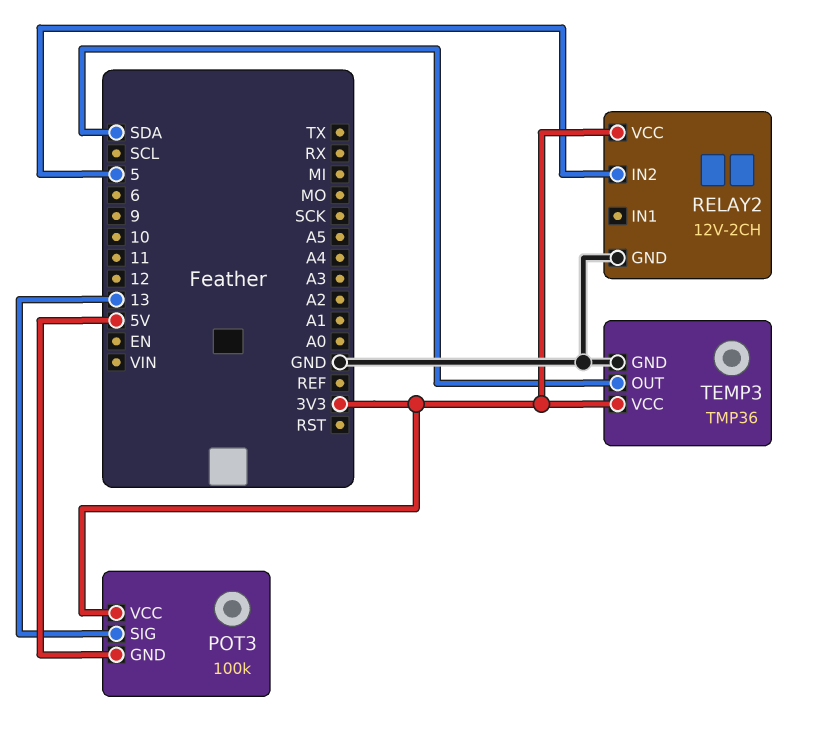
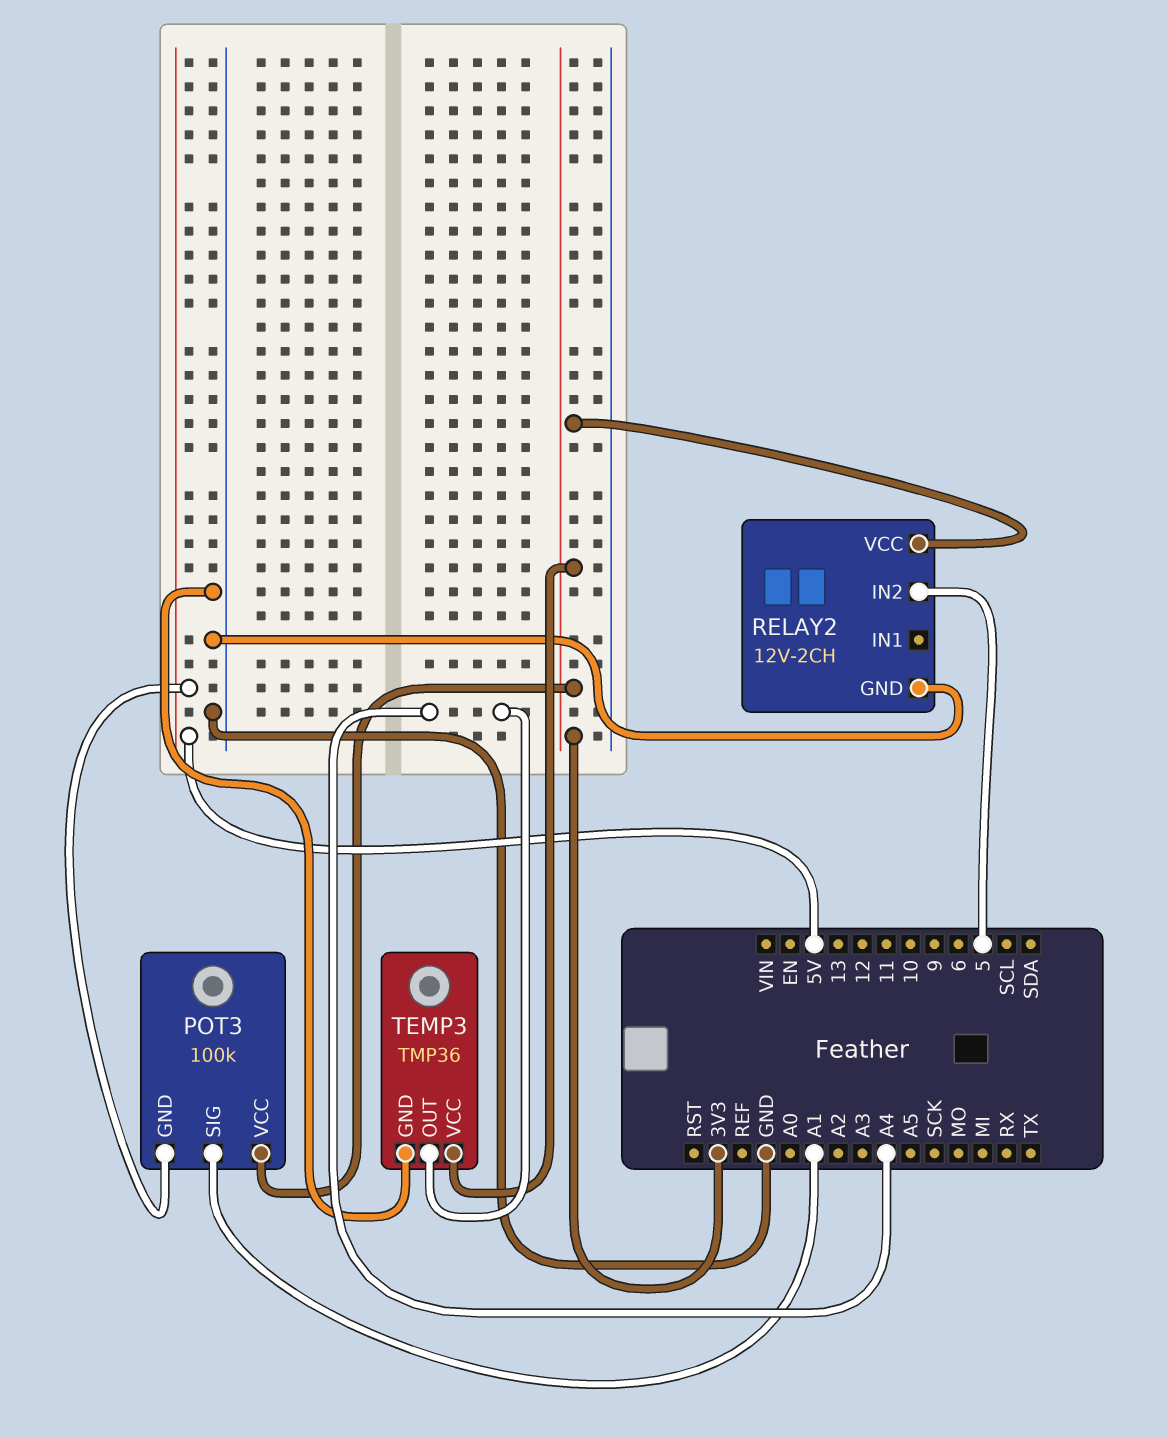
POT3 pin SIG: 13 -> A1
TEMP3 pin OUT: SDA -> A4

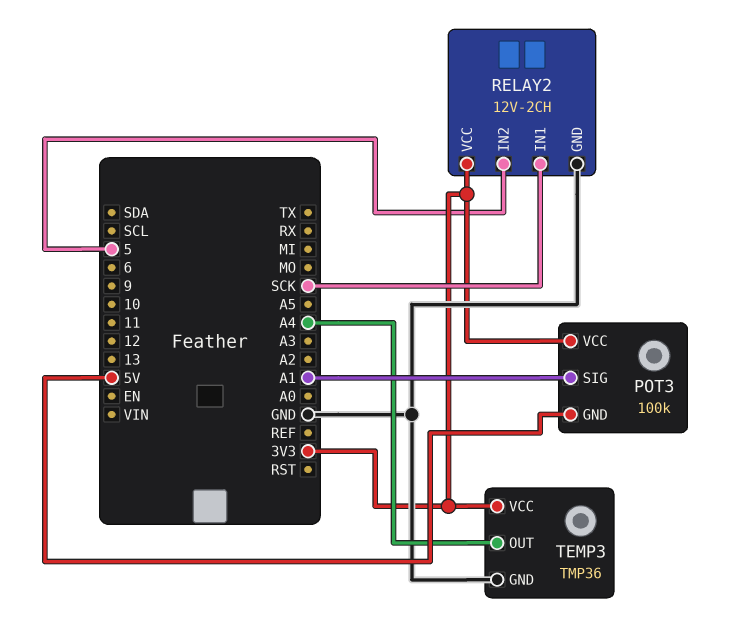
RELAY2 pin IN1: none -> SCK

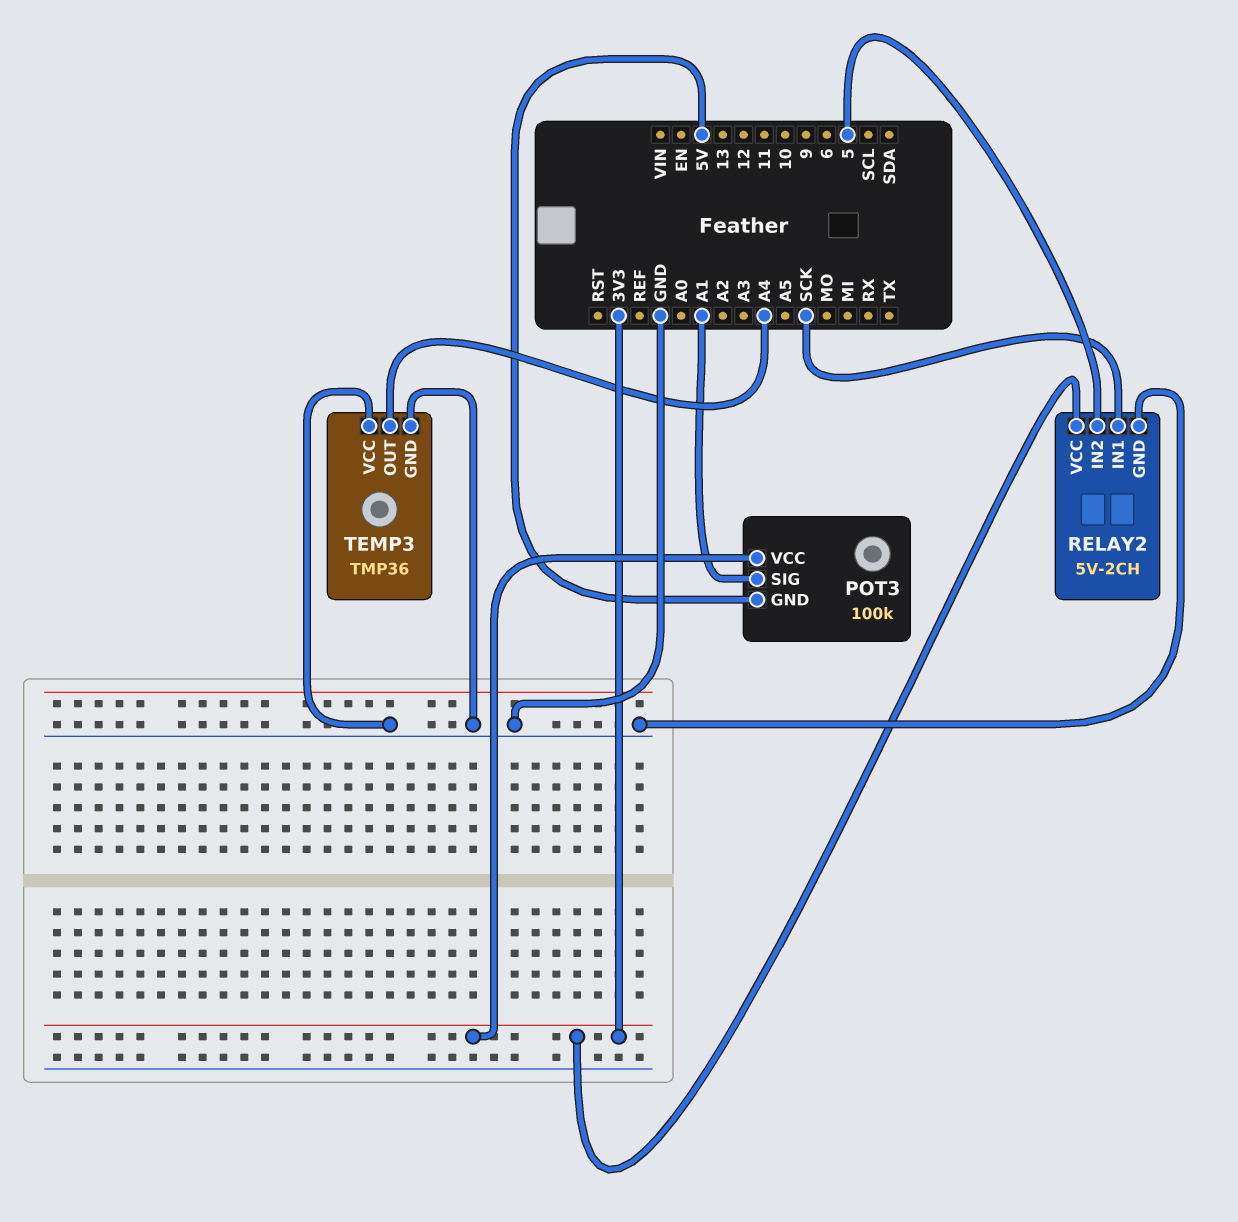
RELAY2: 12V-2CH -> 5V-2CH
TEMP3 pin VCC: 3V3 -> GND

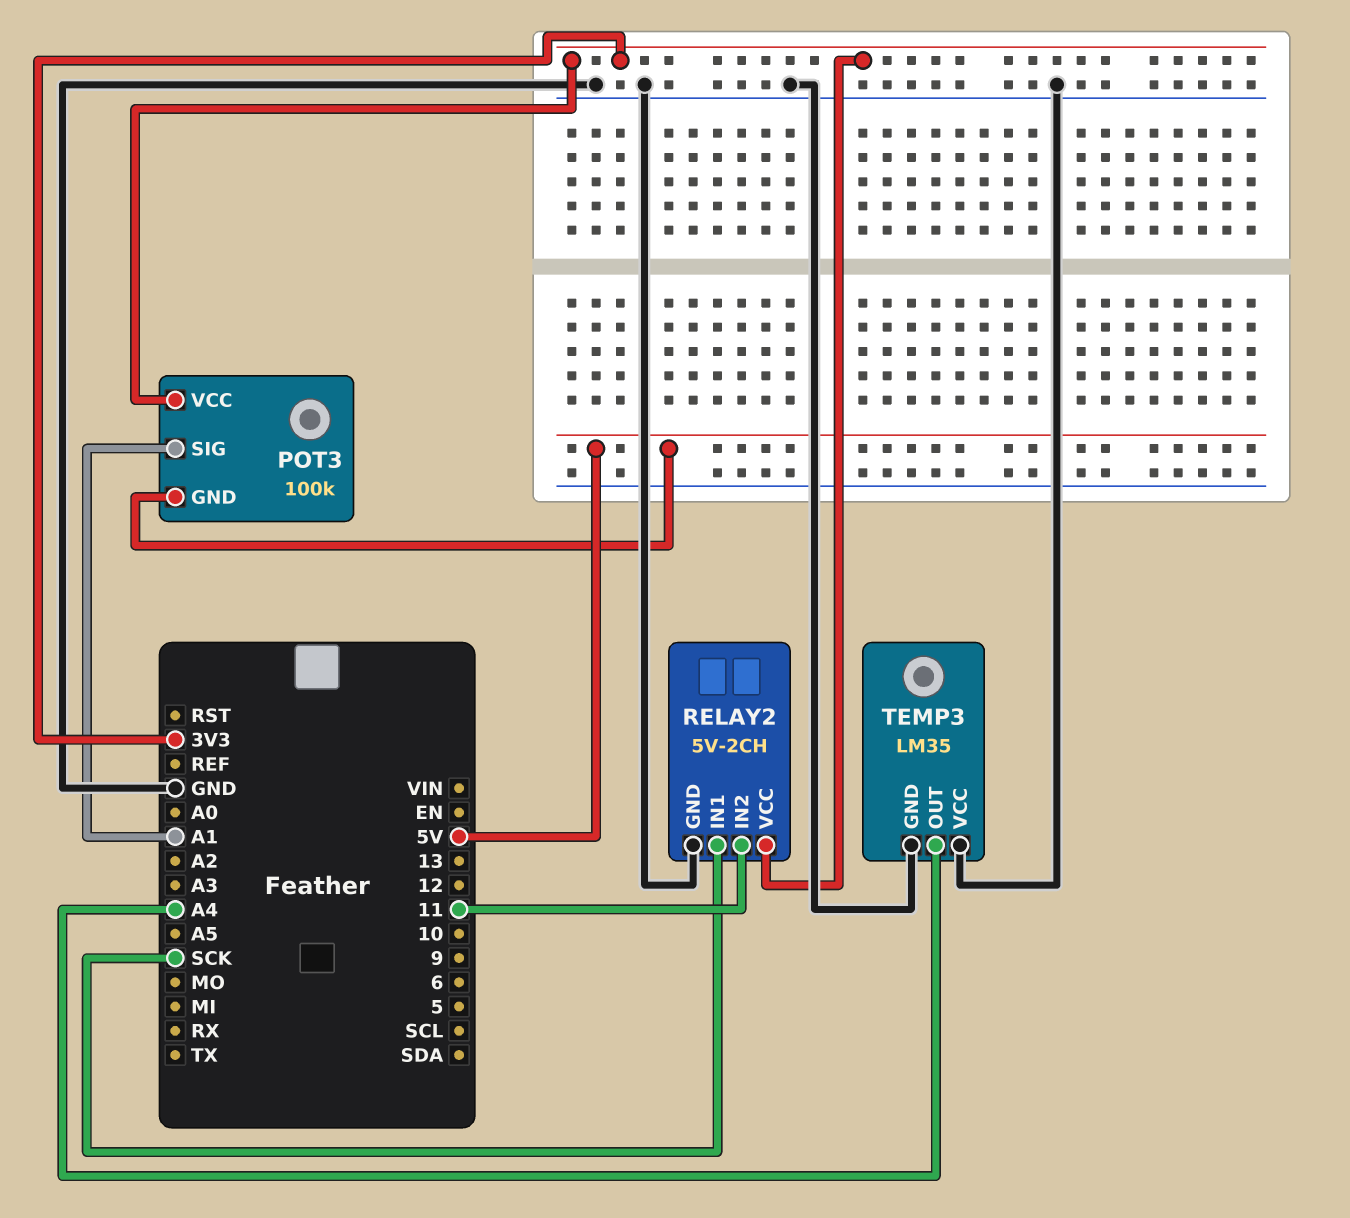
RELAY2 pin IN2: 5 -> 11
TEMP3: TMP36 -> LM35

